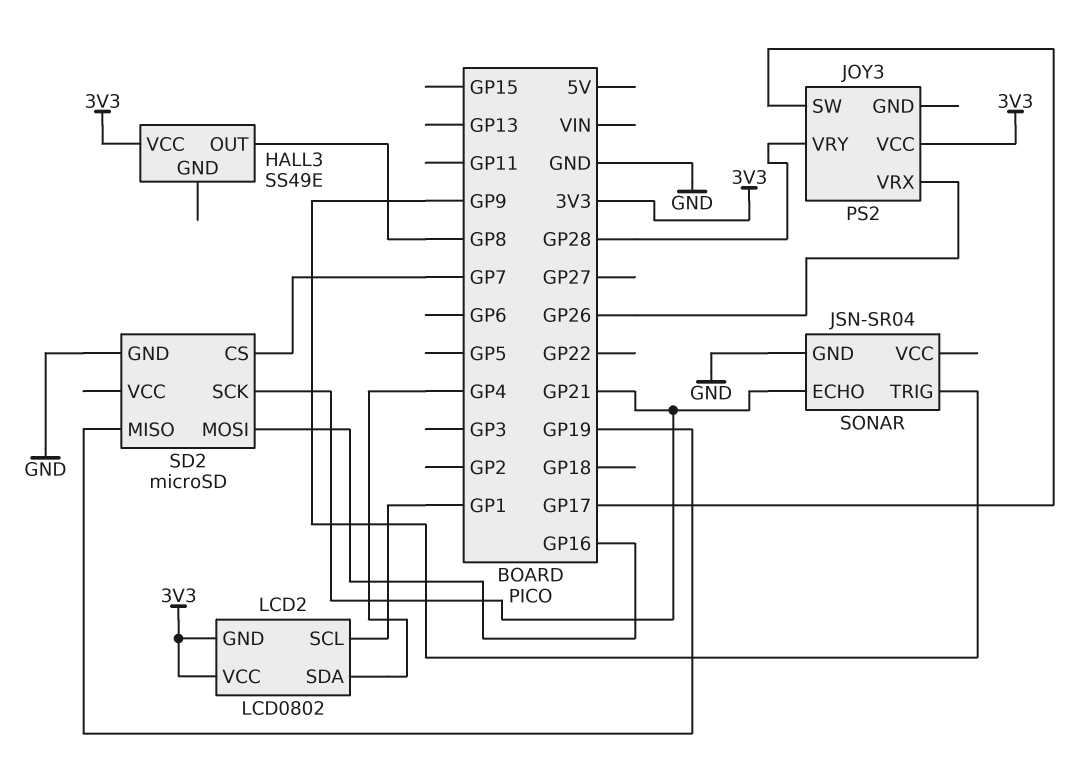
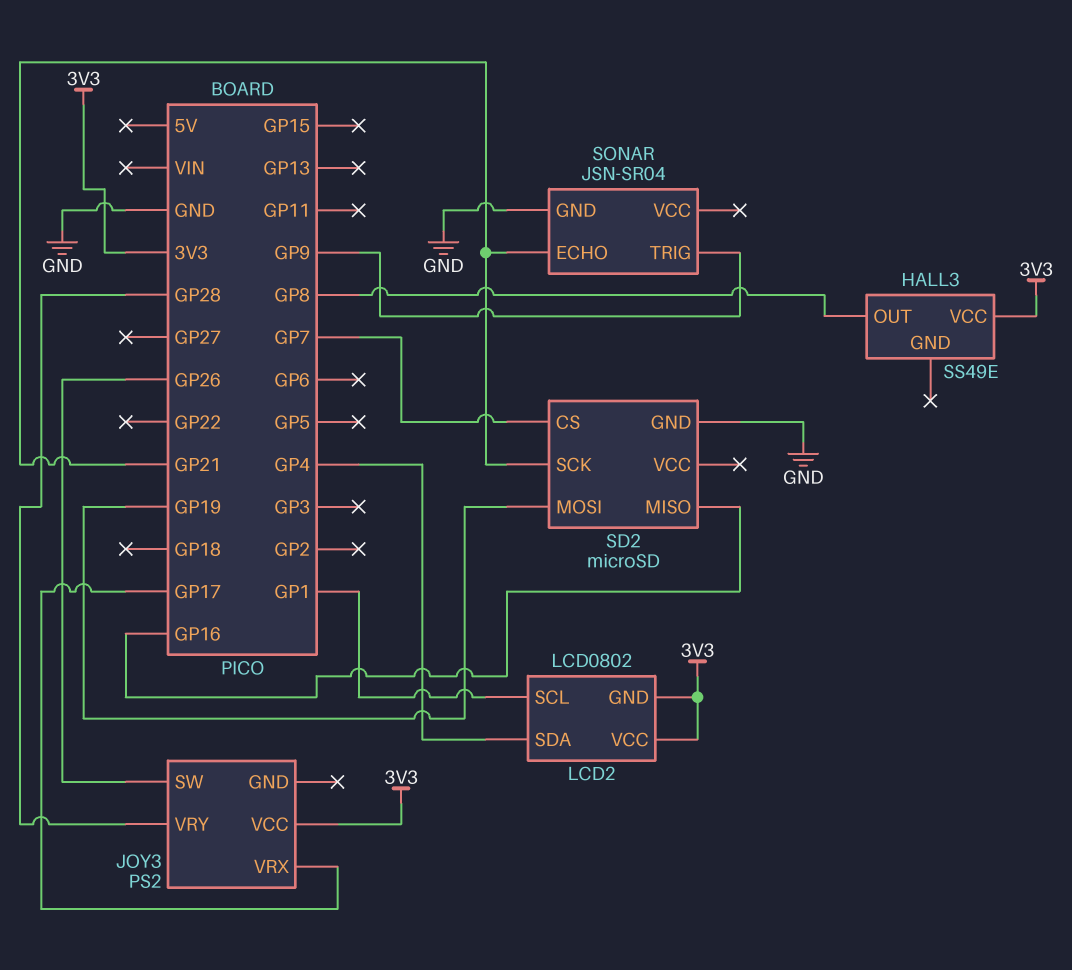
JOY3 pin SW: GP17 -> GP26
JOY3 pin VRX: GP26 -> GP17
SD2 pin MISO: GP19 -> GP16
SD2 pin MOSI: GP16 -> GP19

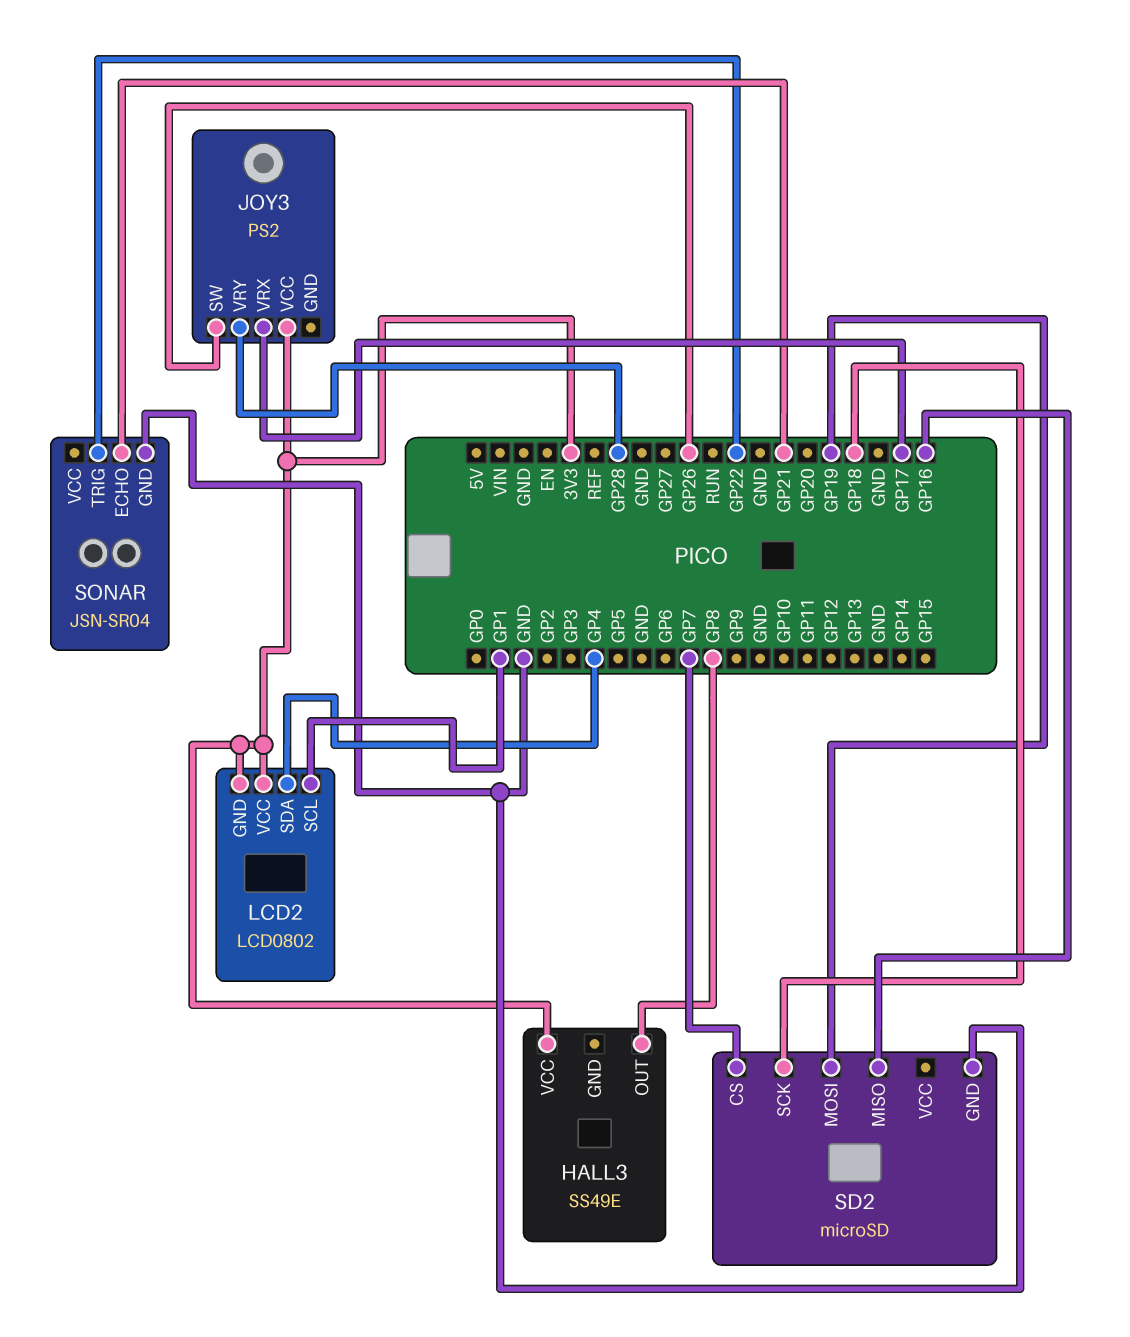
SD2 pin SCK: GP21 -> GP18
SONAR pin TRIG: GP9 -> GP22

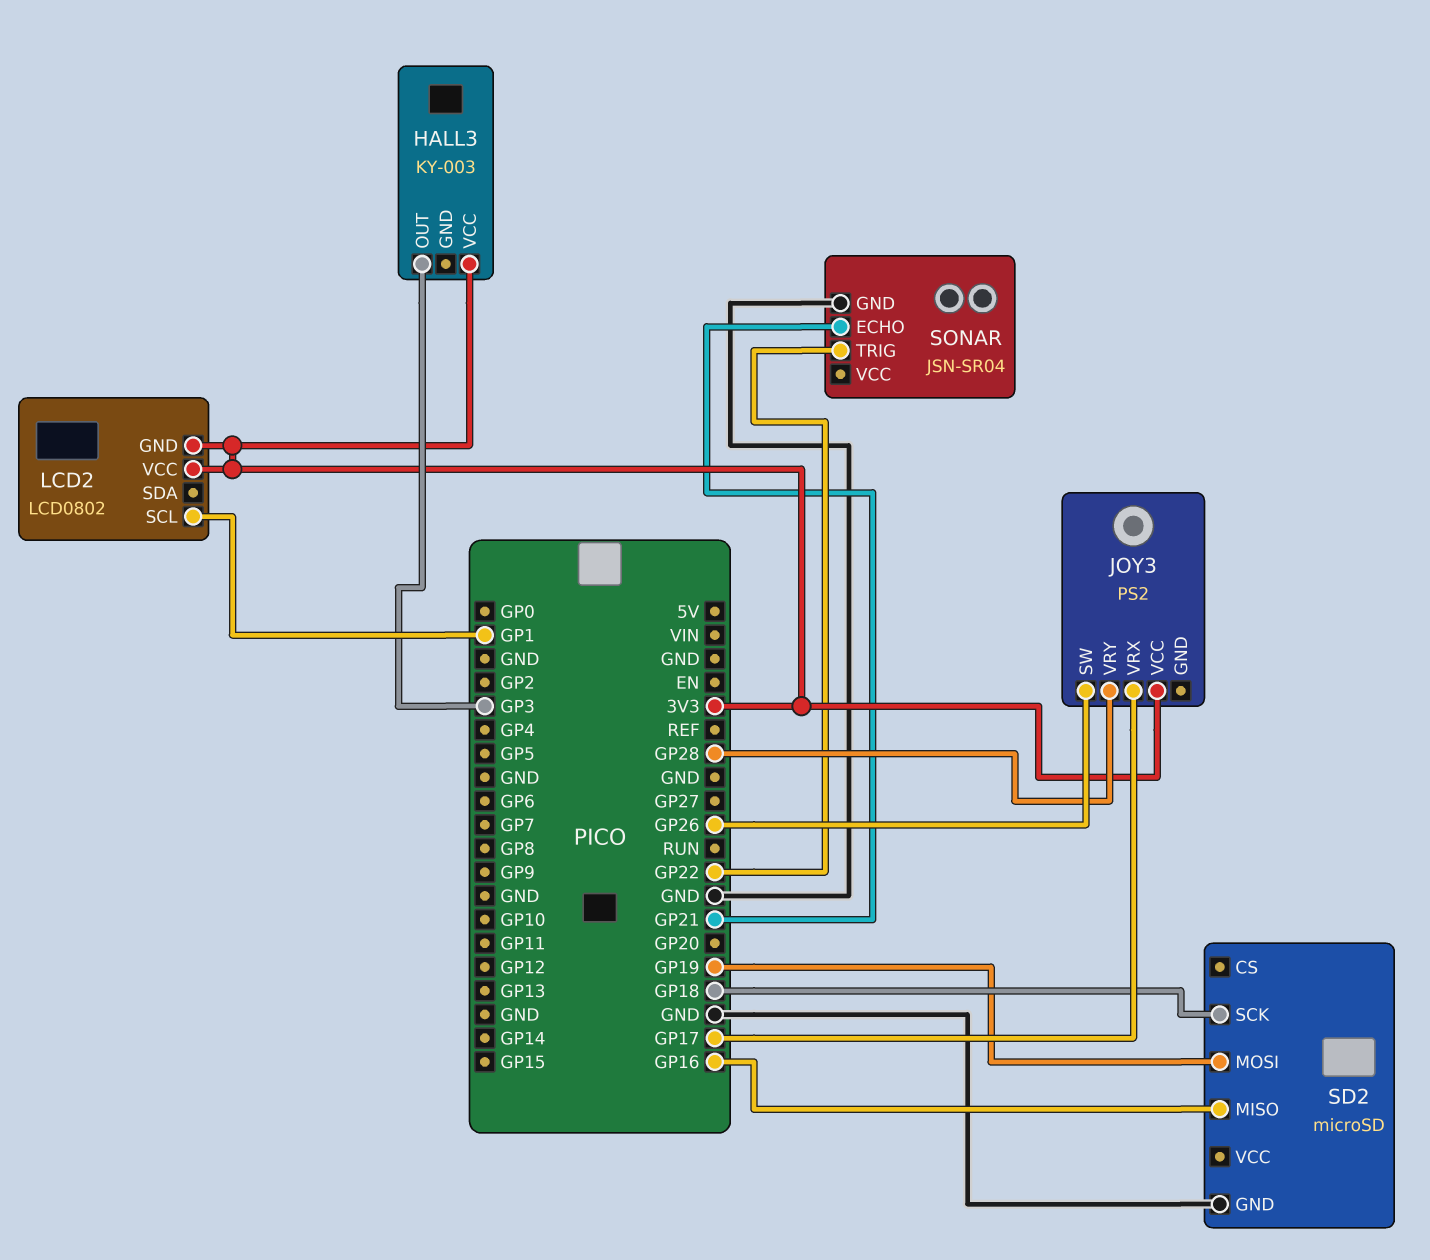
HALL3: SS49E -> KY-003
HALL3 pin OUT: GP8 -> GP3
LCD2 pin SDA: GP4 -> none
SD2 pin CS: GP7 -> none

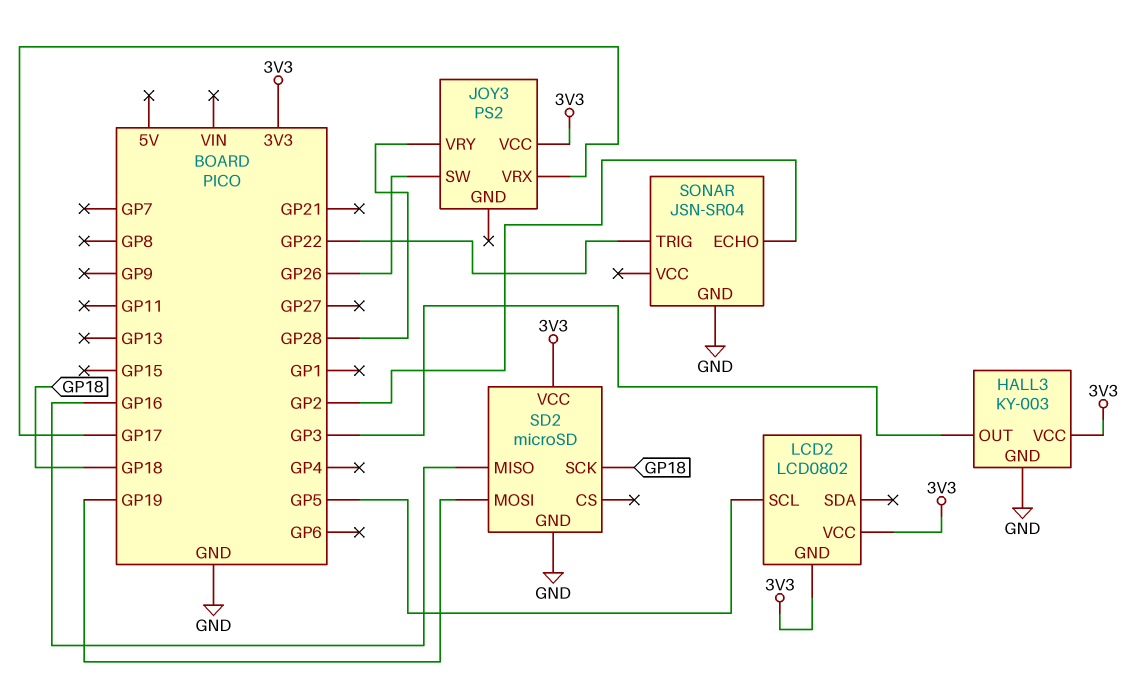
HALL3 pin GND: none -> GND
LCD2 pin SCL: GP1 -> GP5
SD2 pin VCC: none -> 3V3
SONAR pin ECHO: GP21 -> GP2

